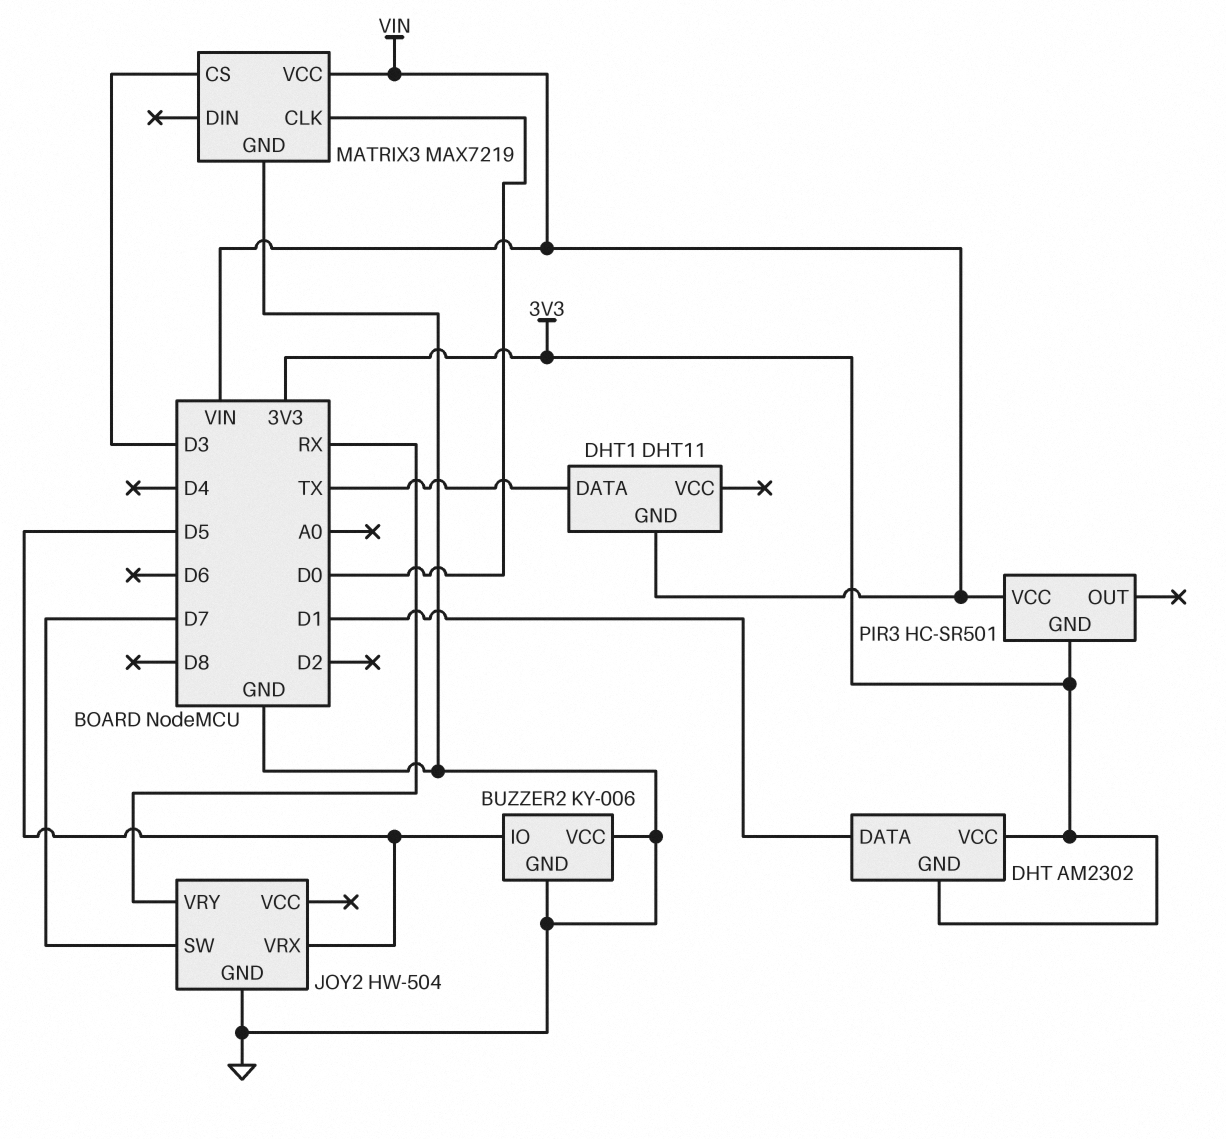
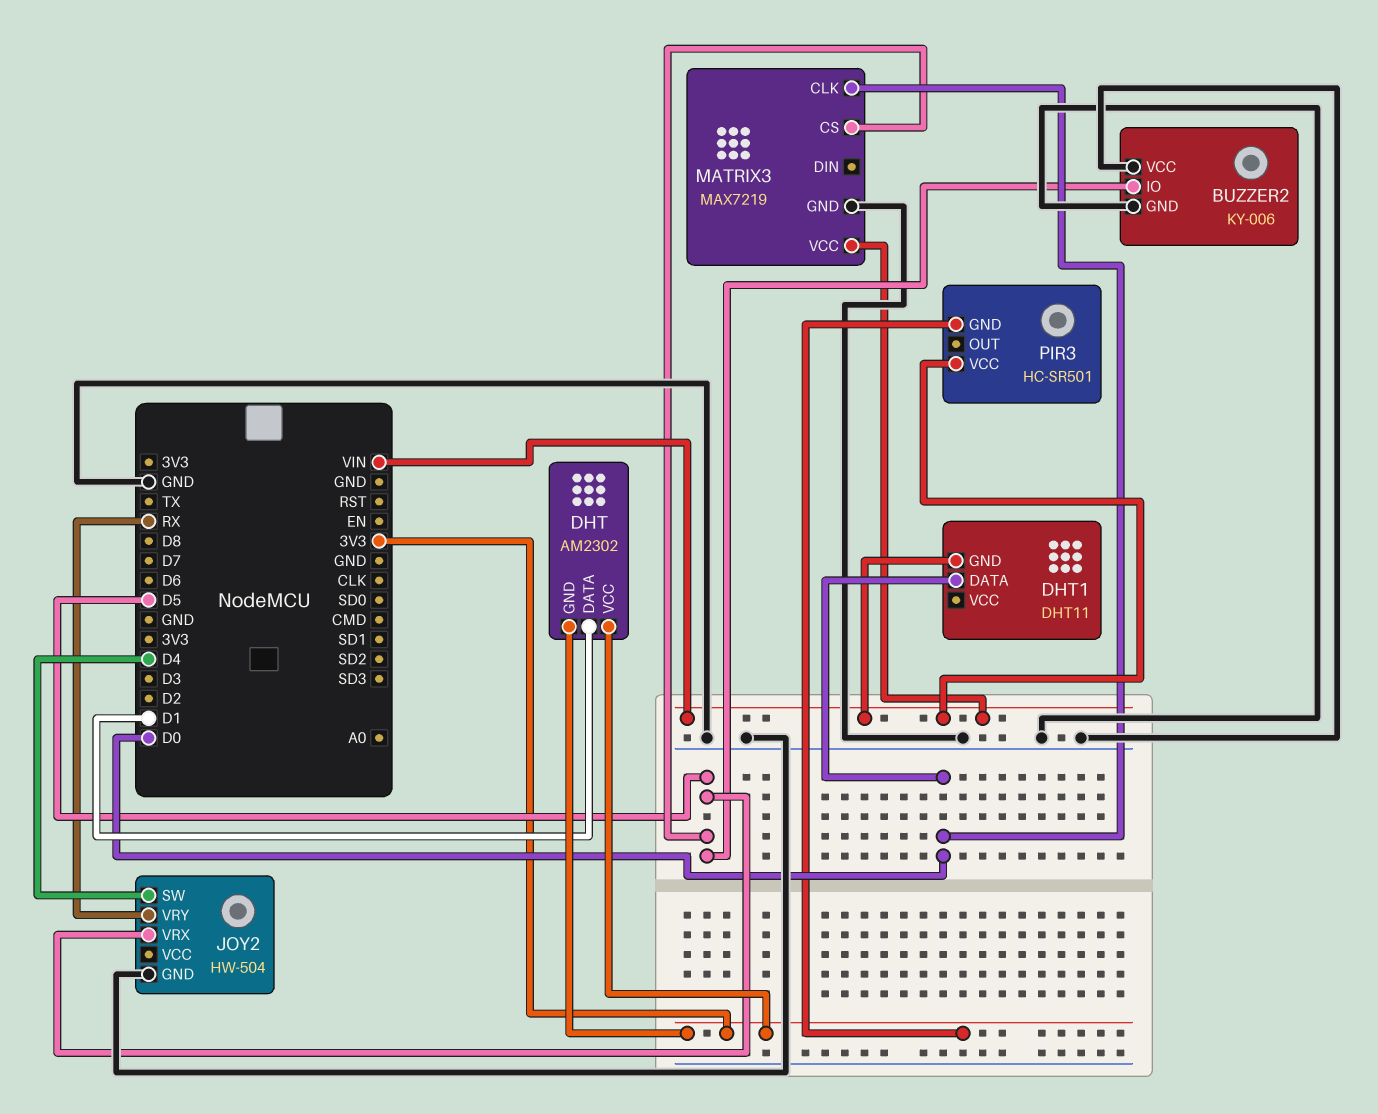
DHT1 pin DATA: TX -> D0
JOY2 pin SW: D7 -> D4
MATRIX3 pin CS: D3 -> D5

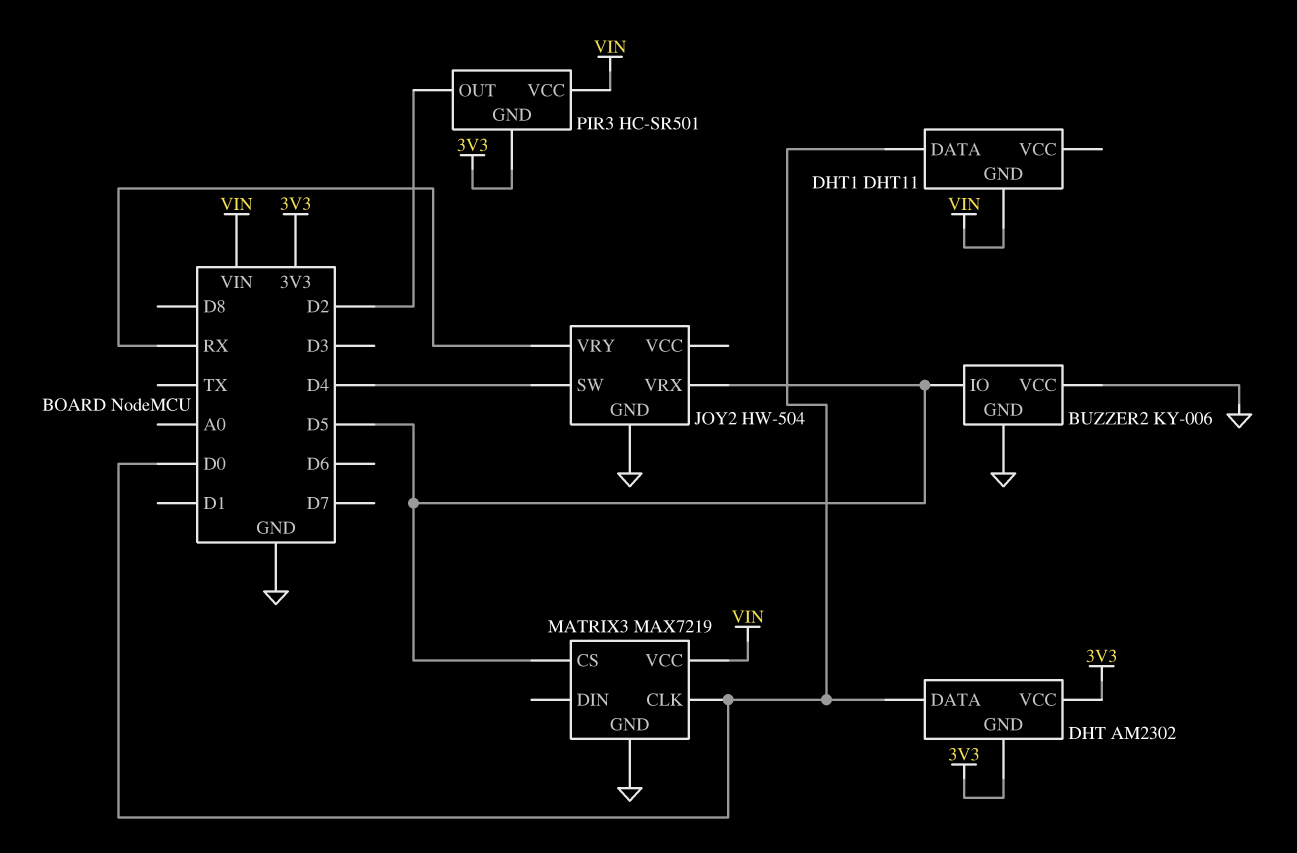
DHT pin DATA: D1 -> D0
PIR3 pin OUT: none -> D2

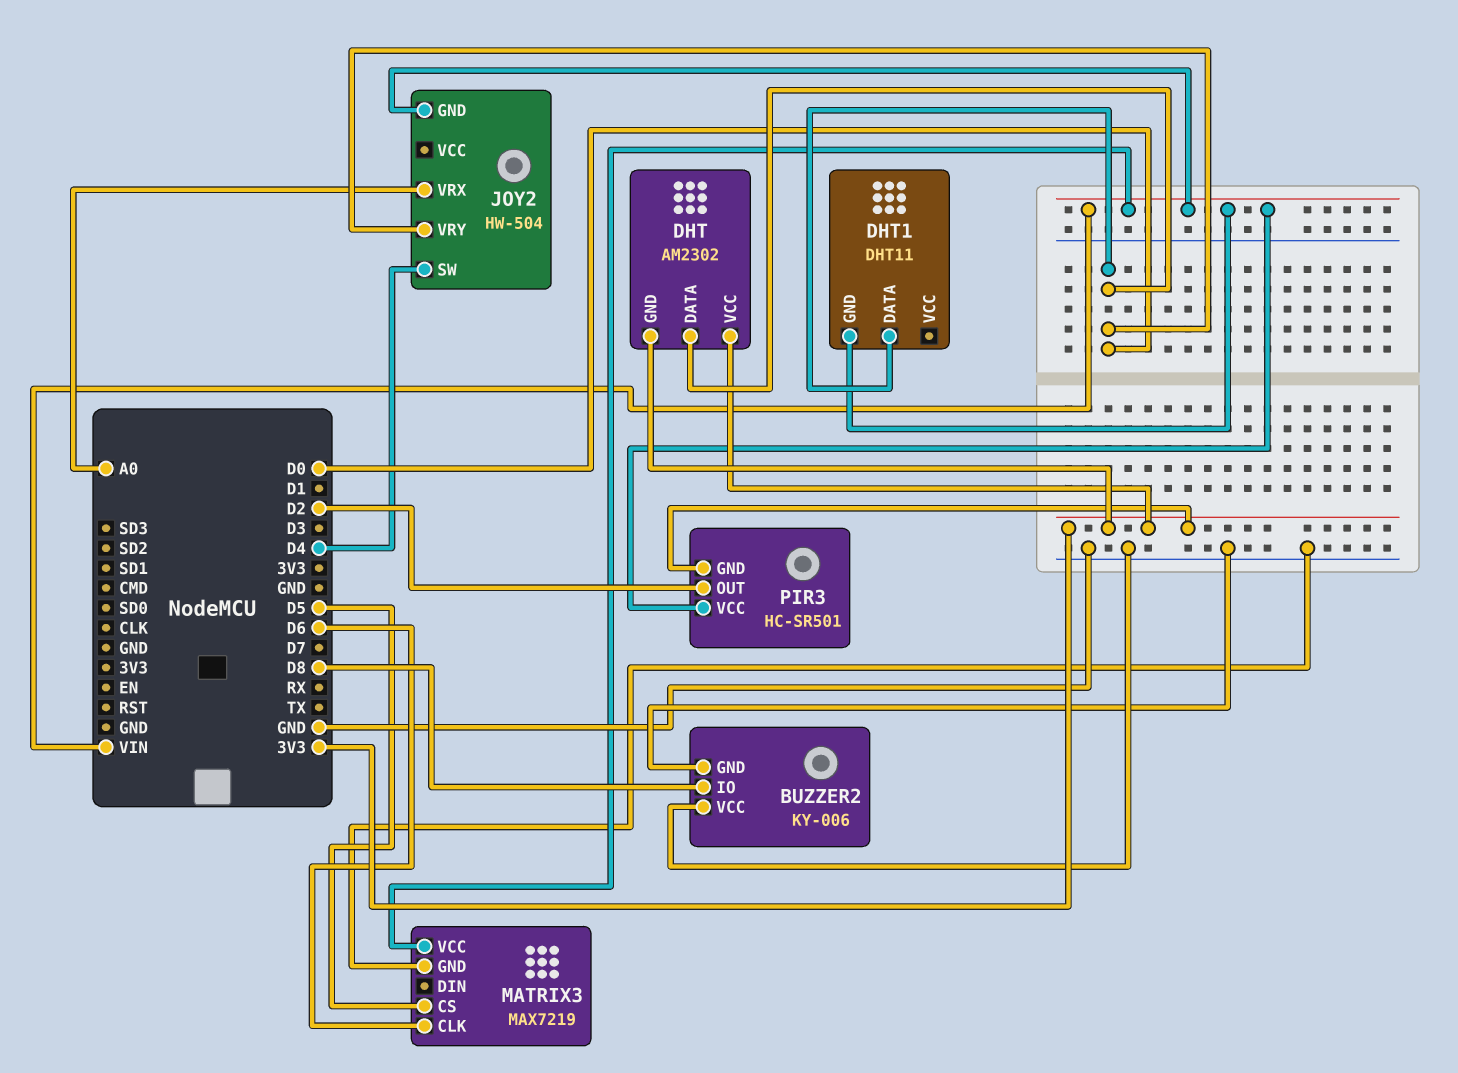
BUZZER2 pin IO: D5 -> D8
JOY2 pin GND: GND -> VIN
JOY2 pin VRX: D5 -> A0
JOY2 pin VRY: RX -> D0
MATRIX3 pin CLK: D0 -> D6

